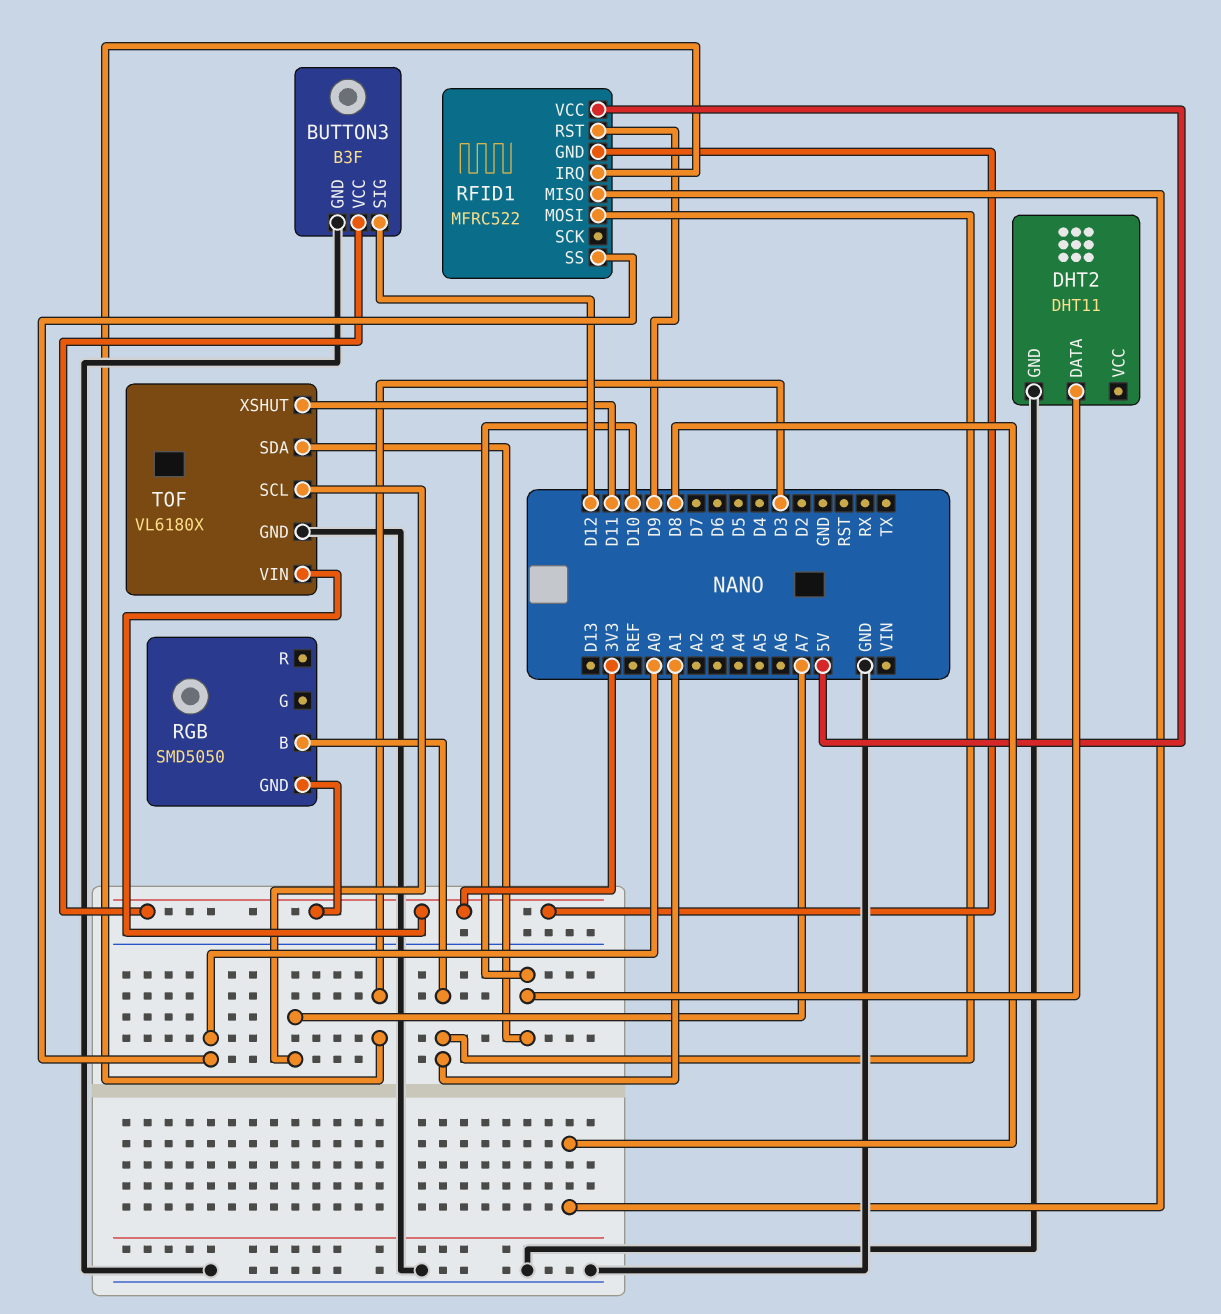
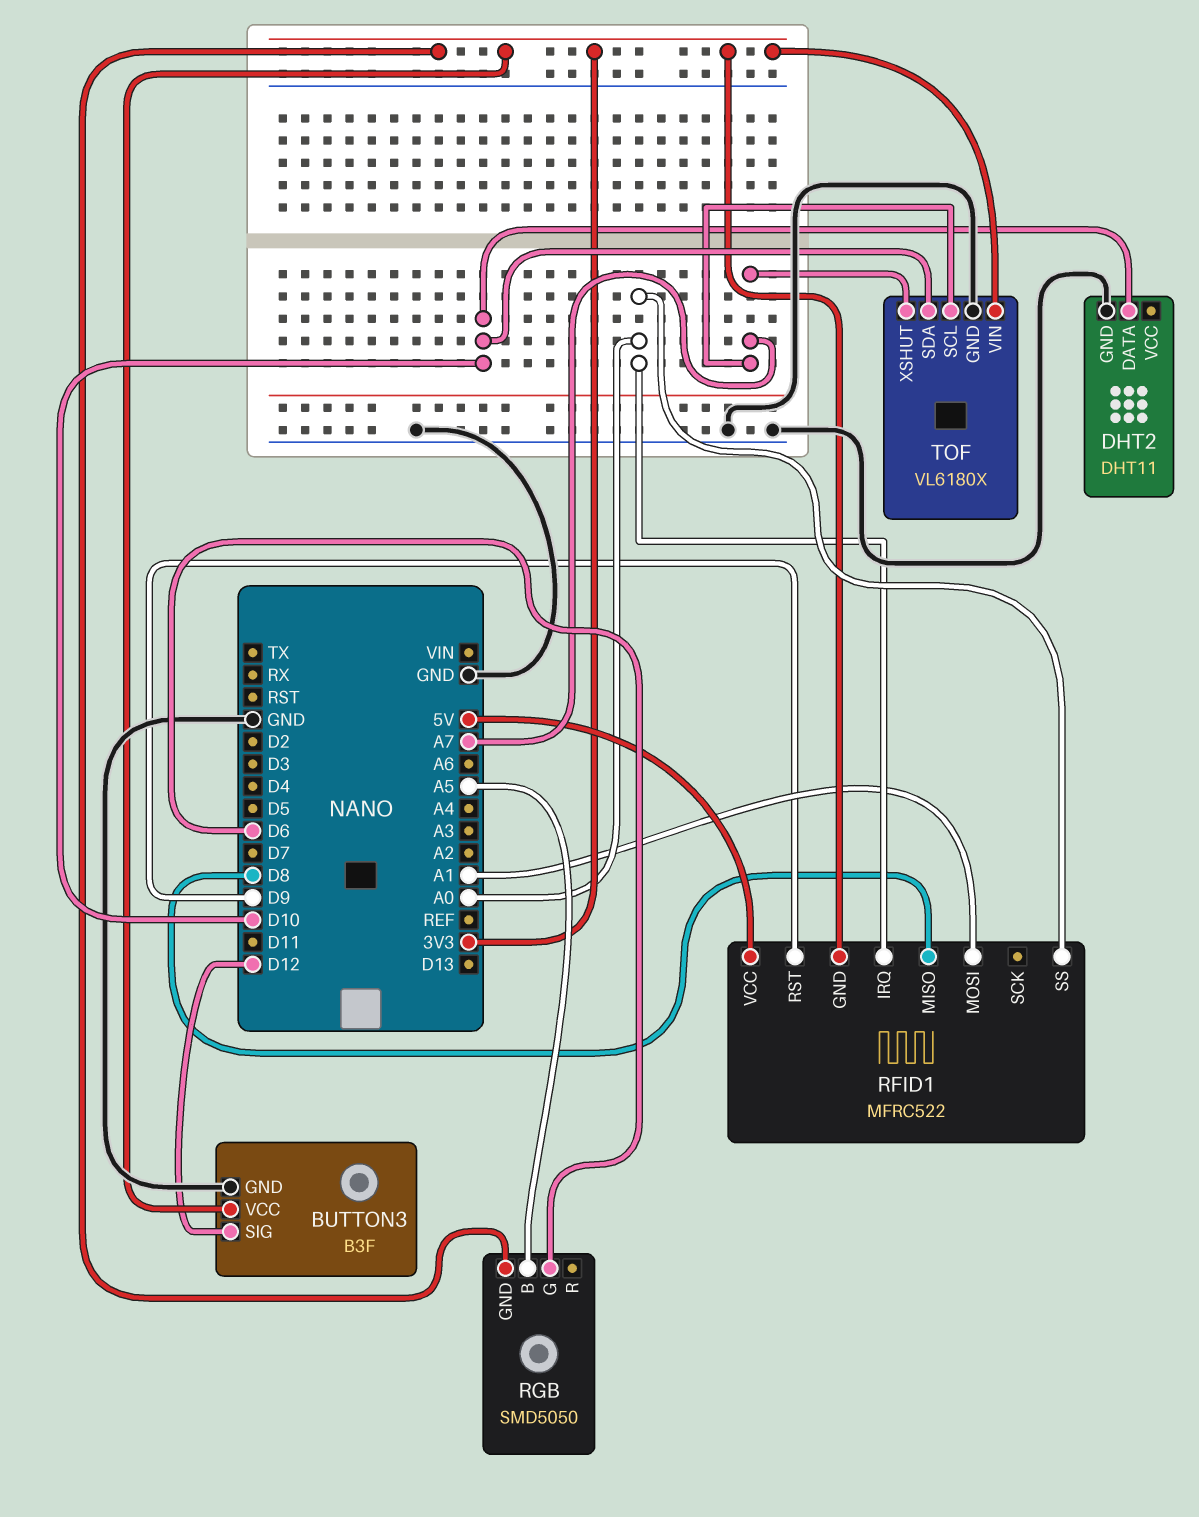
RFID1 pin IRQ: D3 -> A0
RGB pin B: A1 -> A5
RGB pin G: none -> D6
TOF pin XSHUT: D11 -> A7

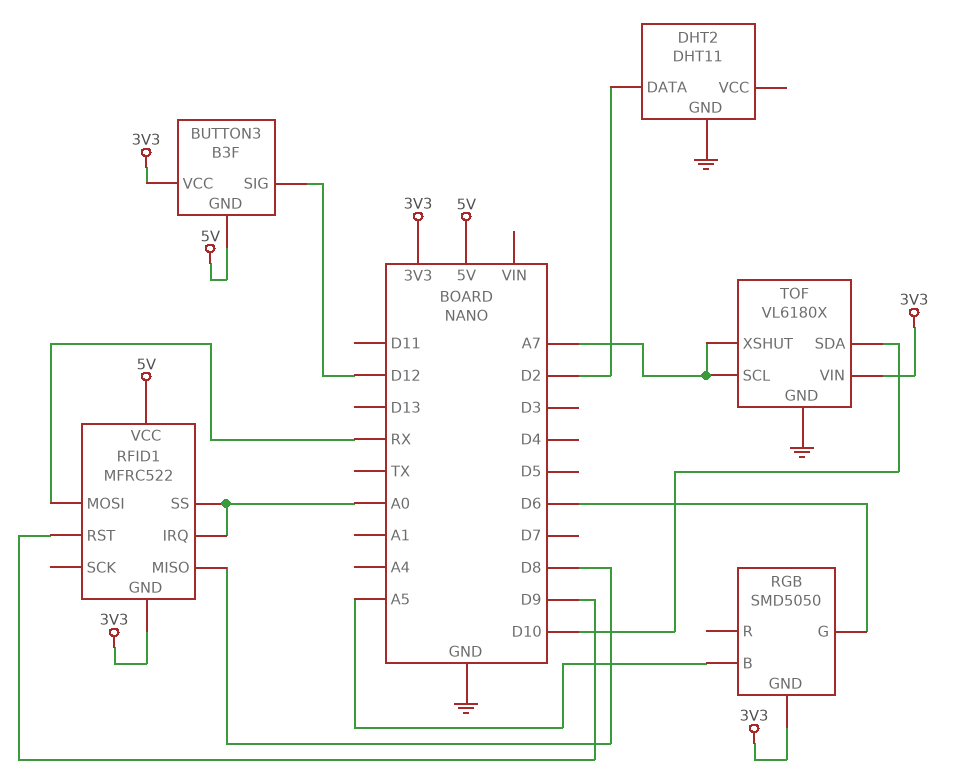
BUTTON3 pin GND: GND -> 5V
DHT2 pin DATA: D10 -> D2
RFID1 pin MOSI: A1 -> RX

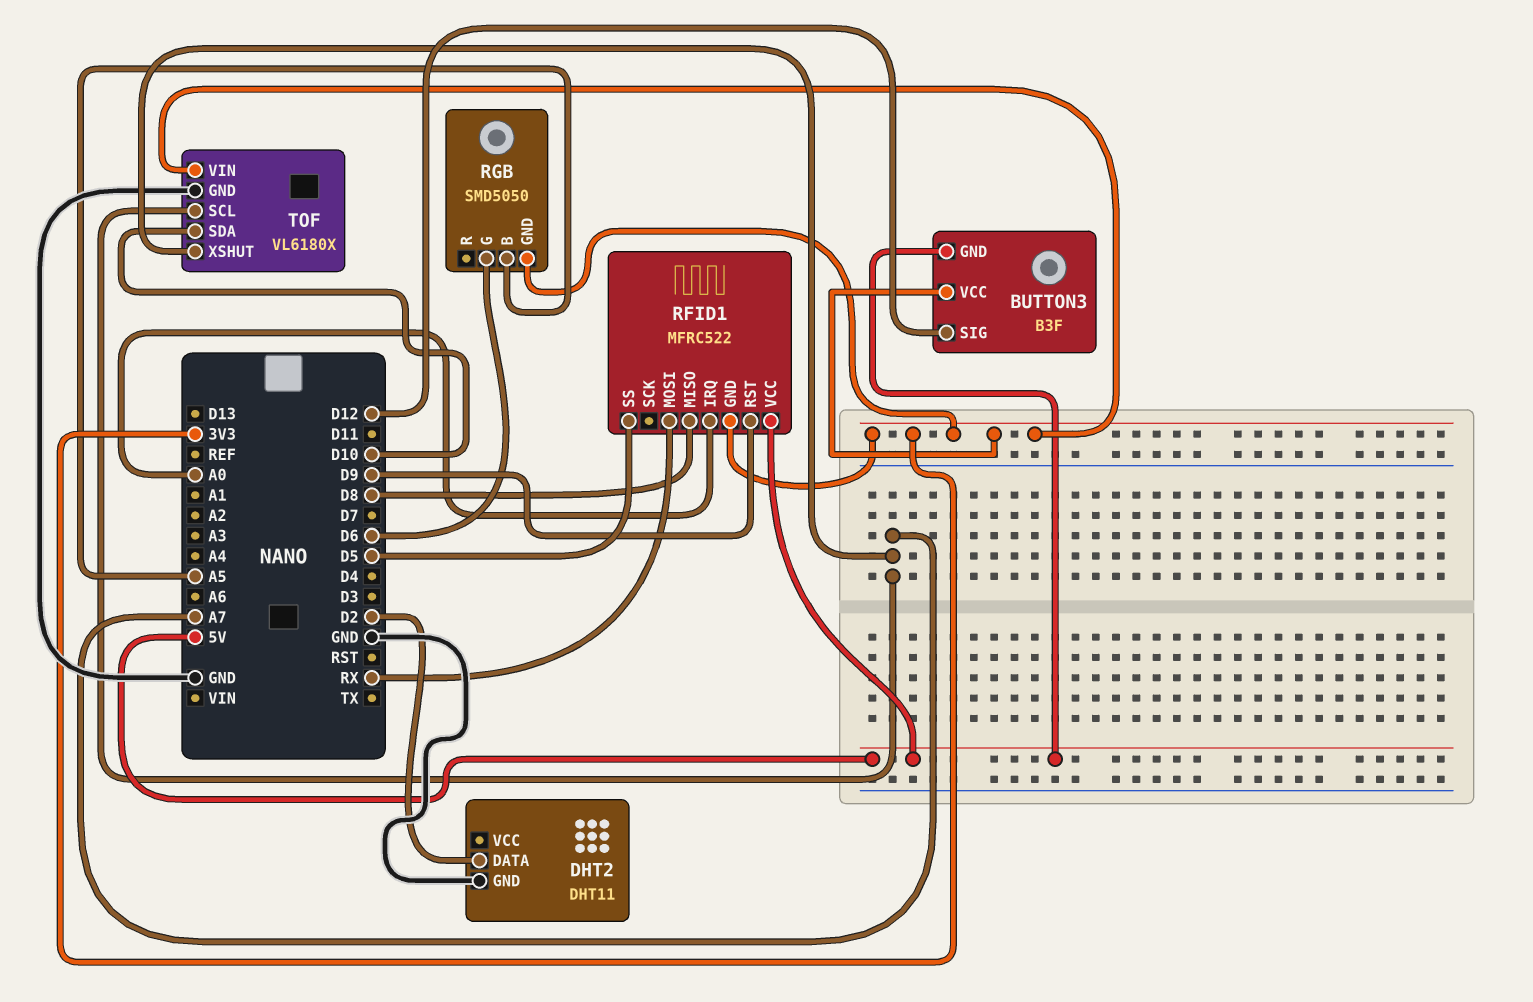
RFID1 pin SS: A0 -> D5

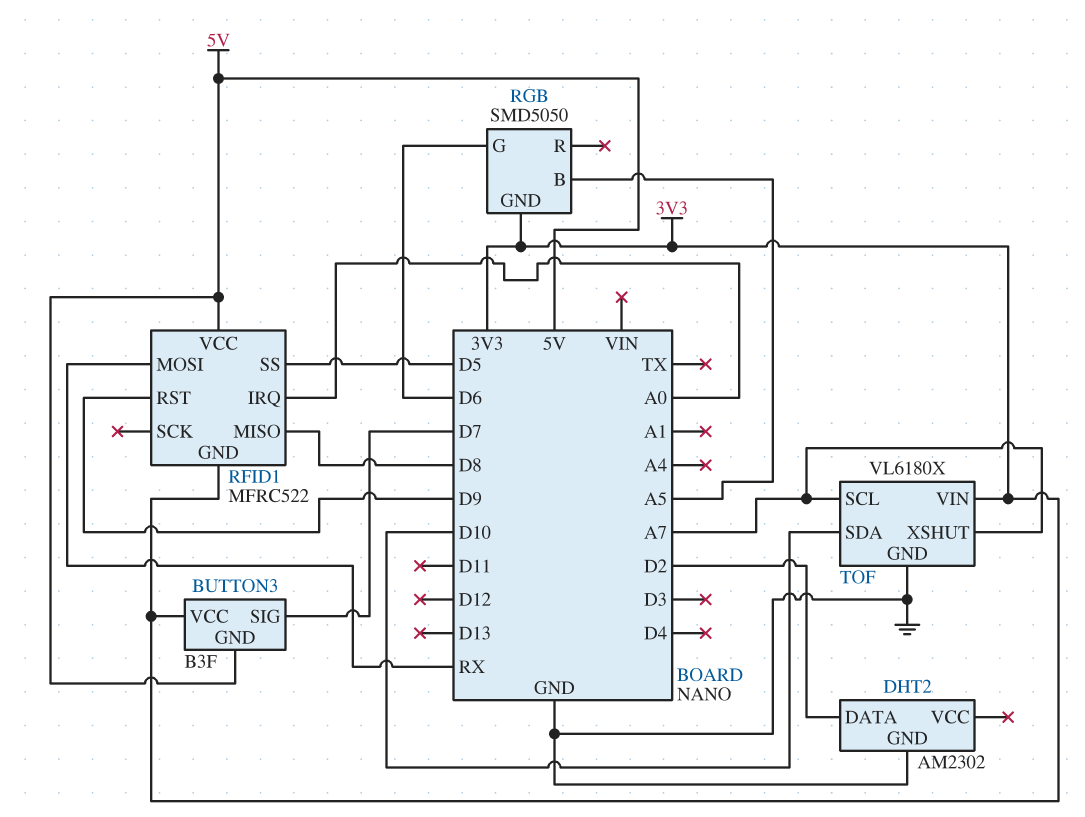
BUTTON3 pin SIG: D12 -> D7
DHT2: DHT11 -> AM2302

